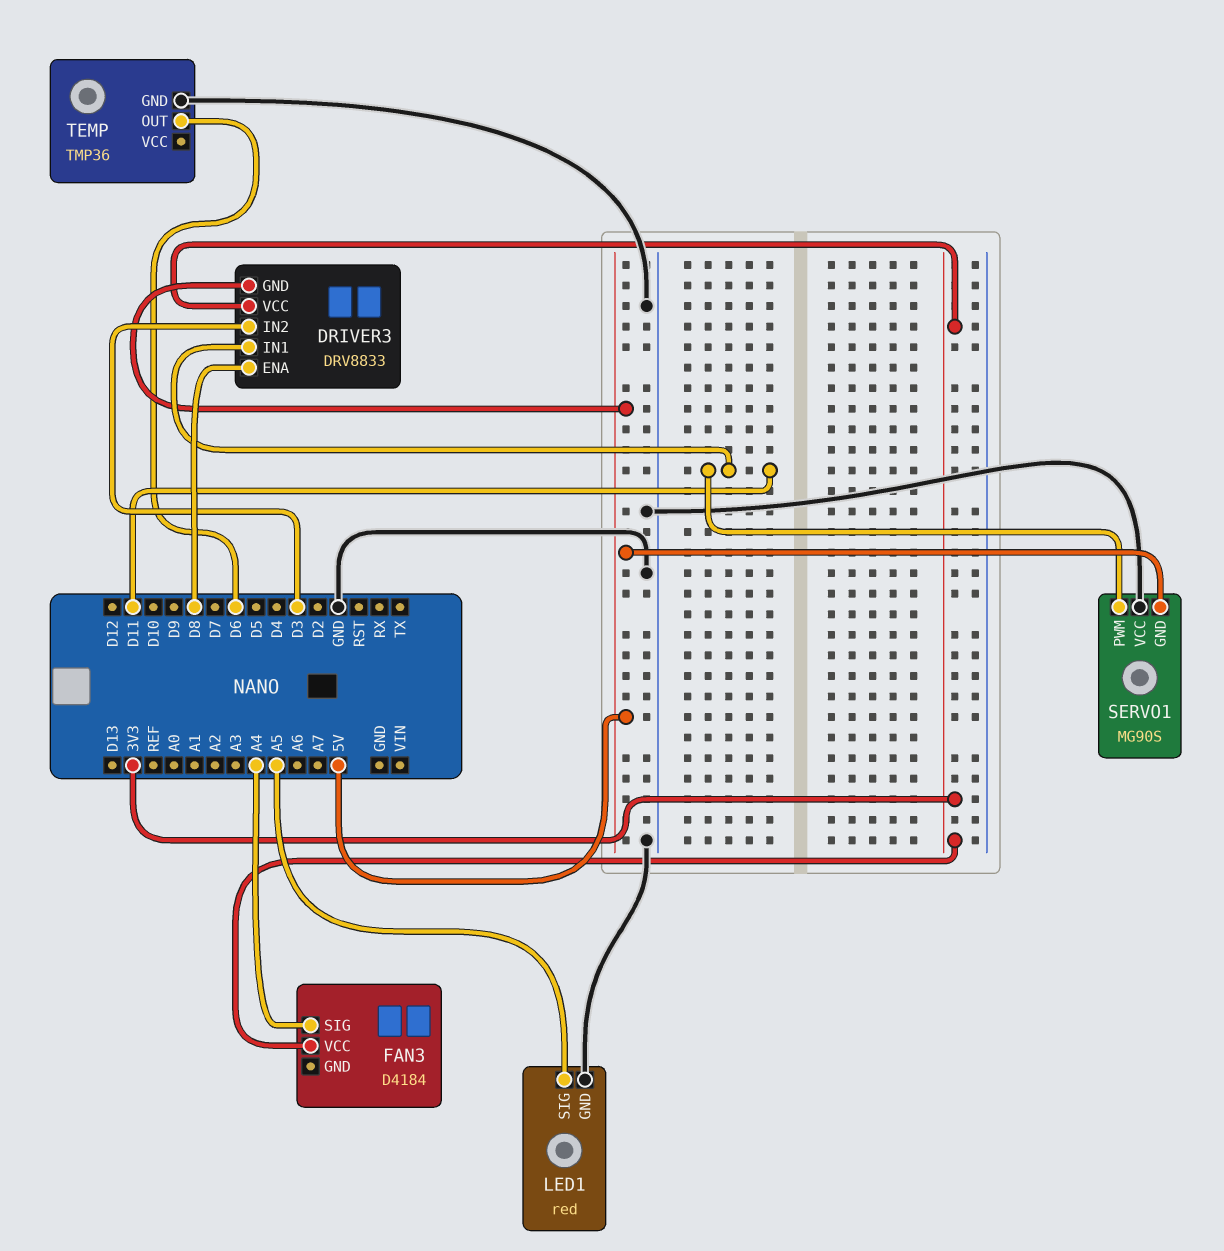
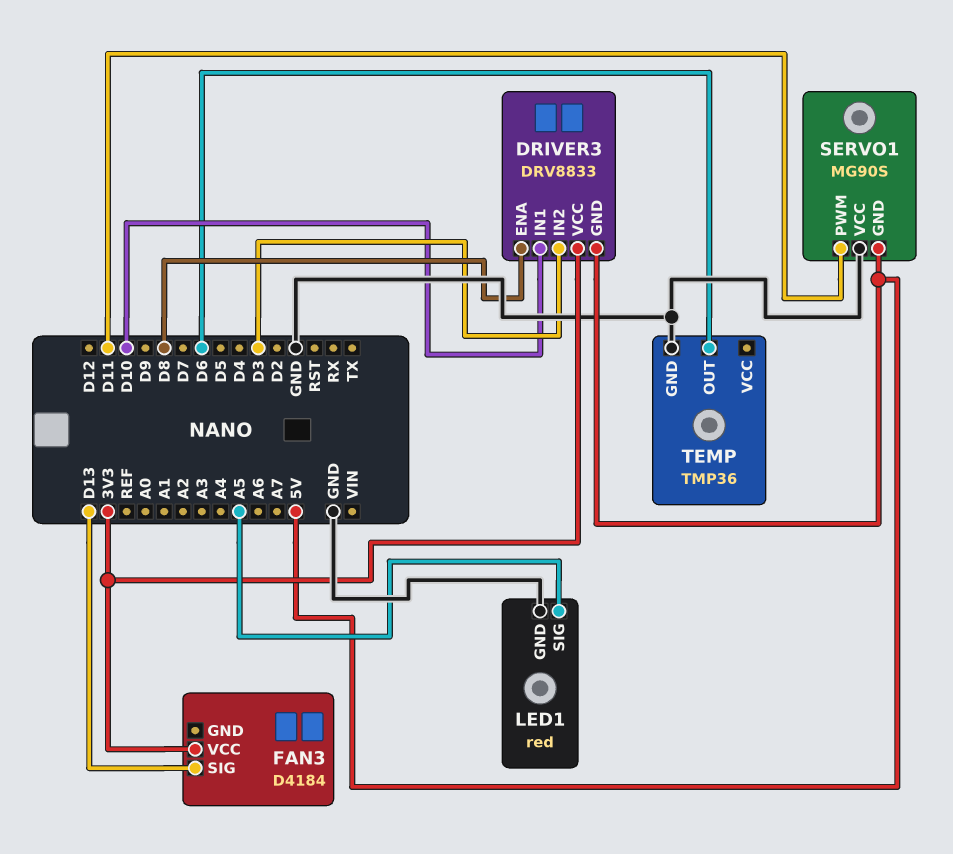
DRIVER3 pin IN1: D11 -> D10
FAN3 pin SIG: A4 -> D13

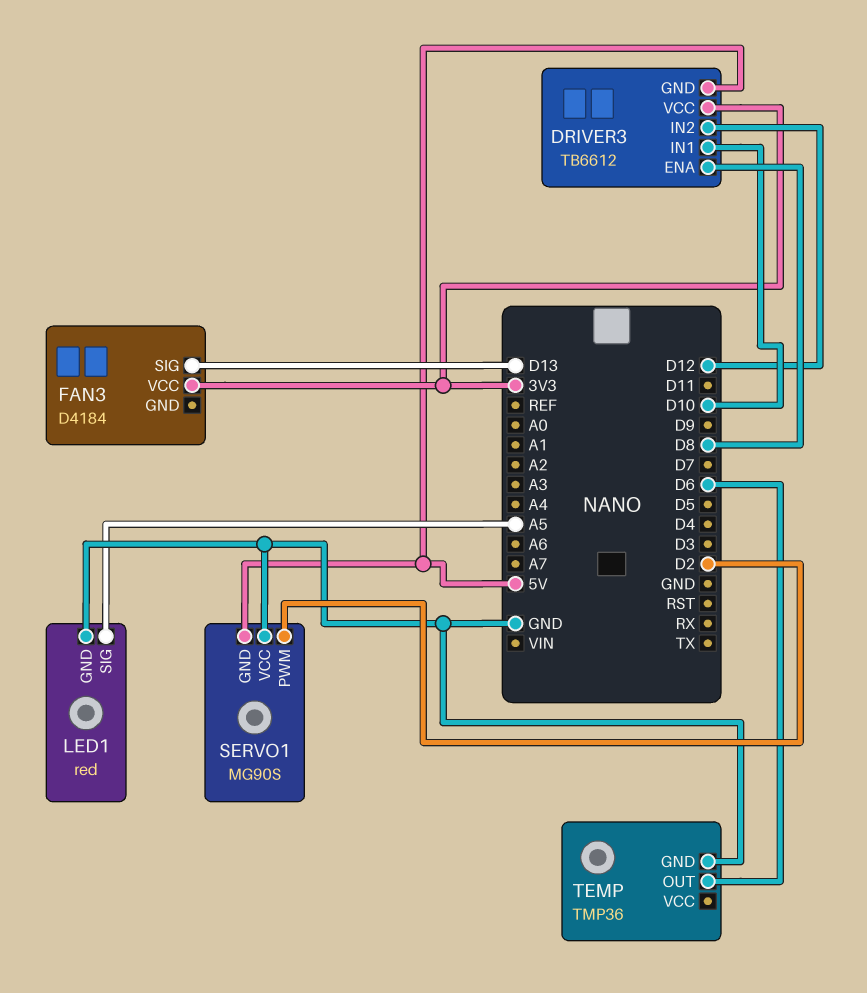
DRIVER3: DRV8833 -> TB6612
DRIVER3 pin IN2: D3 -> D12
SERVO1 pin PWM: D11 -> D2

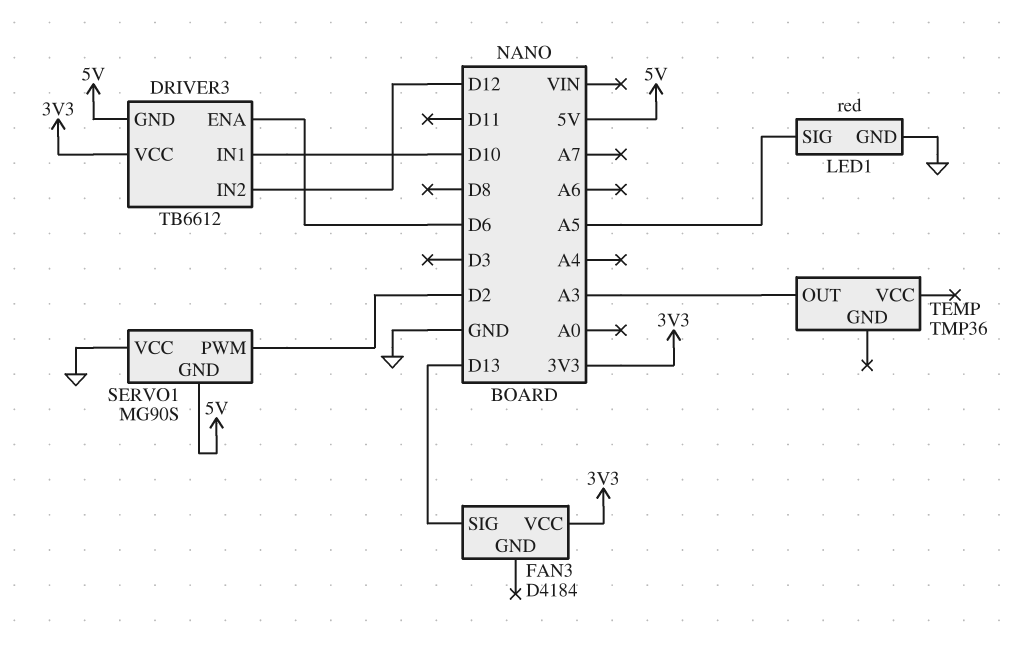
DRIVER3 pin ENA: D8 -> D6
TEMP pin GND: GND -> none
TEMP pin OUT: D6 -> A3

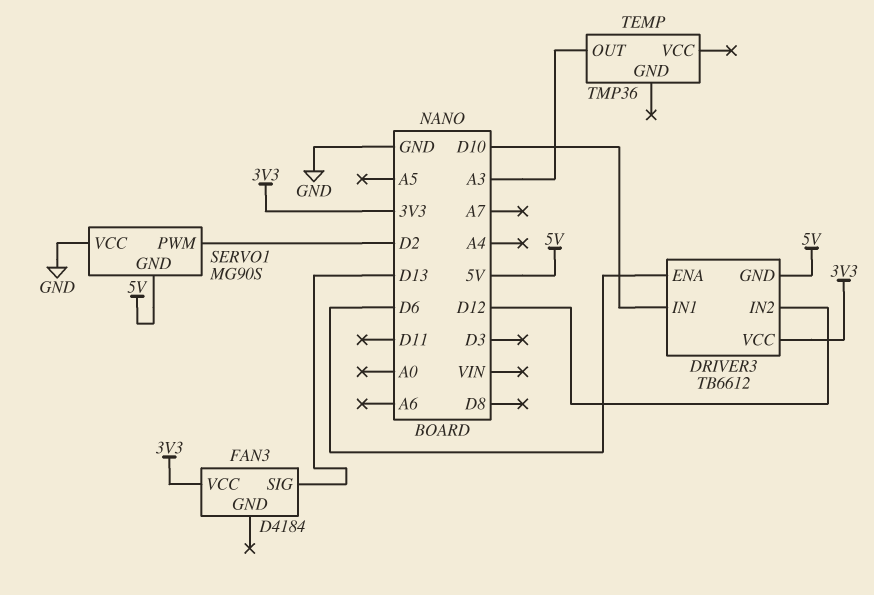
LED1: red -> none
LED1 pin GND: GND -> none
LED1 pin SIG: A5 -> none

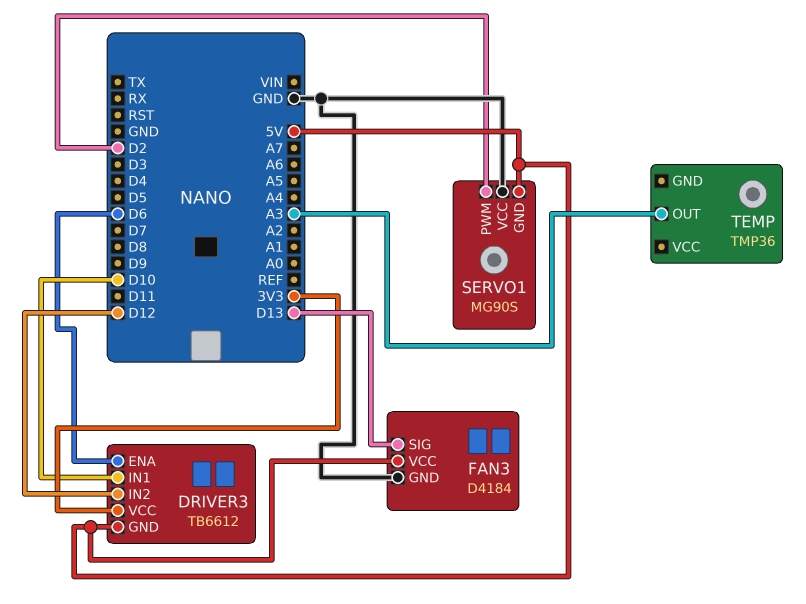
FAN3 pin GND: none -> GND
FAN3 pin VCC: 3V3 -> 5V

